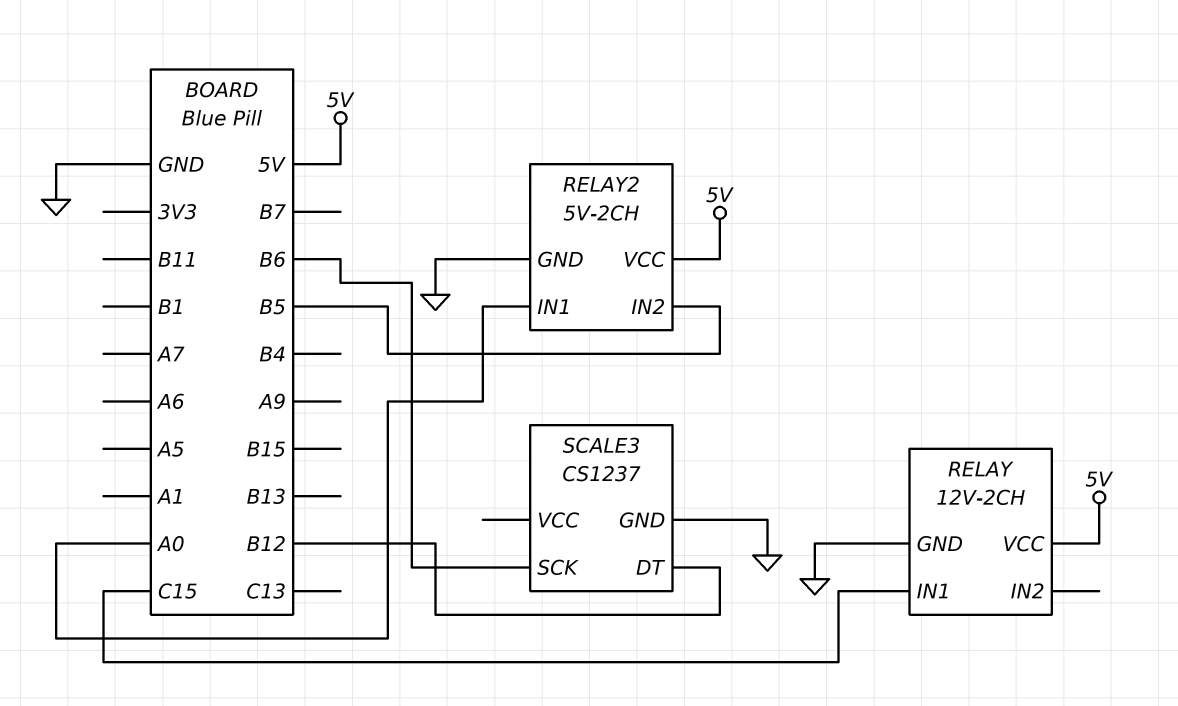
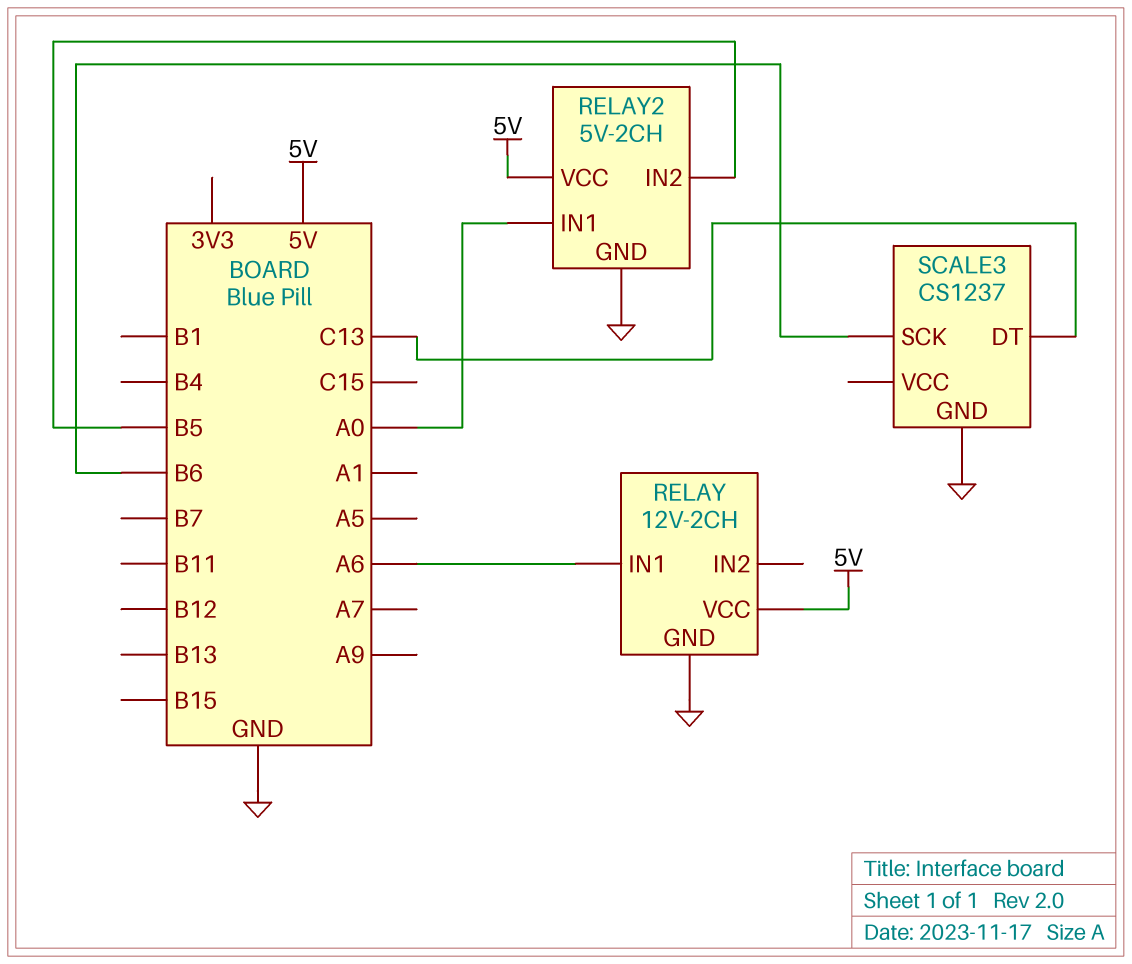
RELAY pin IN1: C15 -> A6
SCALE3 pin DT: B12 -> C13

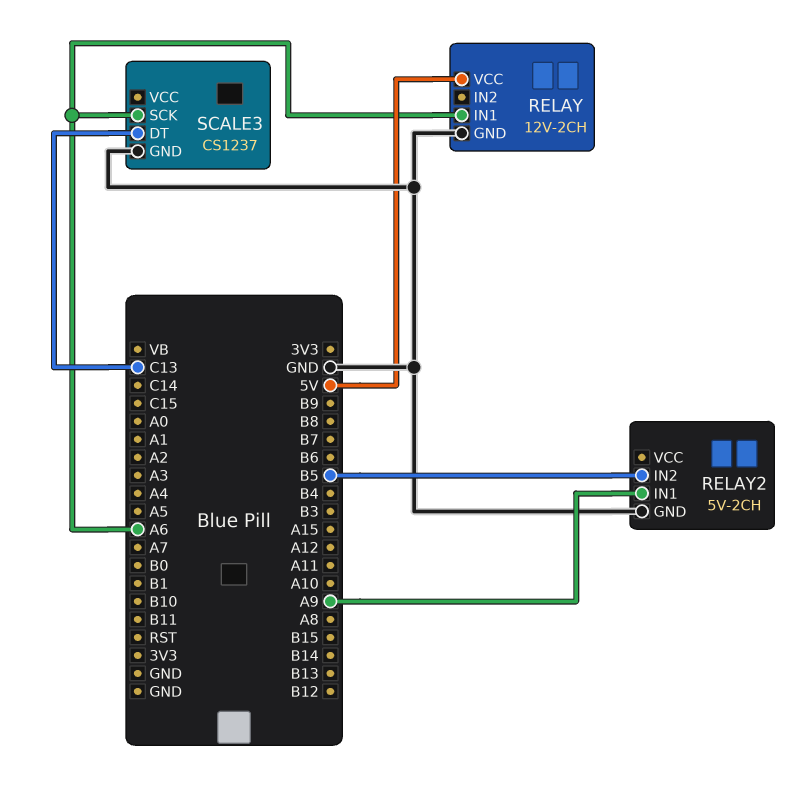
RELAY2 pin IN1: A0 -> A9
RELAY2 pin VCC: 5V -> none
SCALE3 pin SCK: B6 -> A6

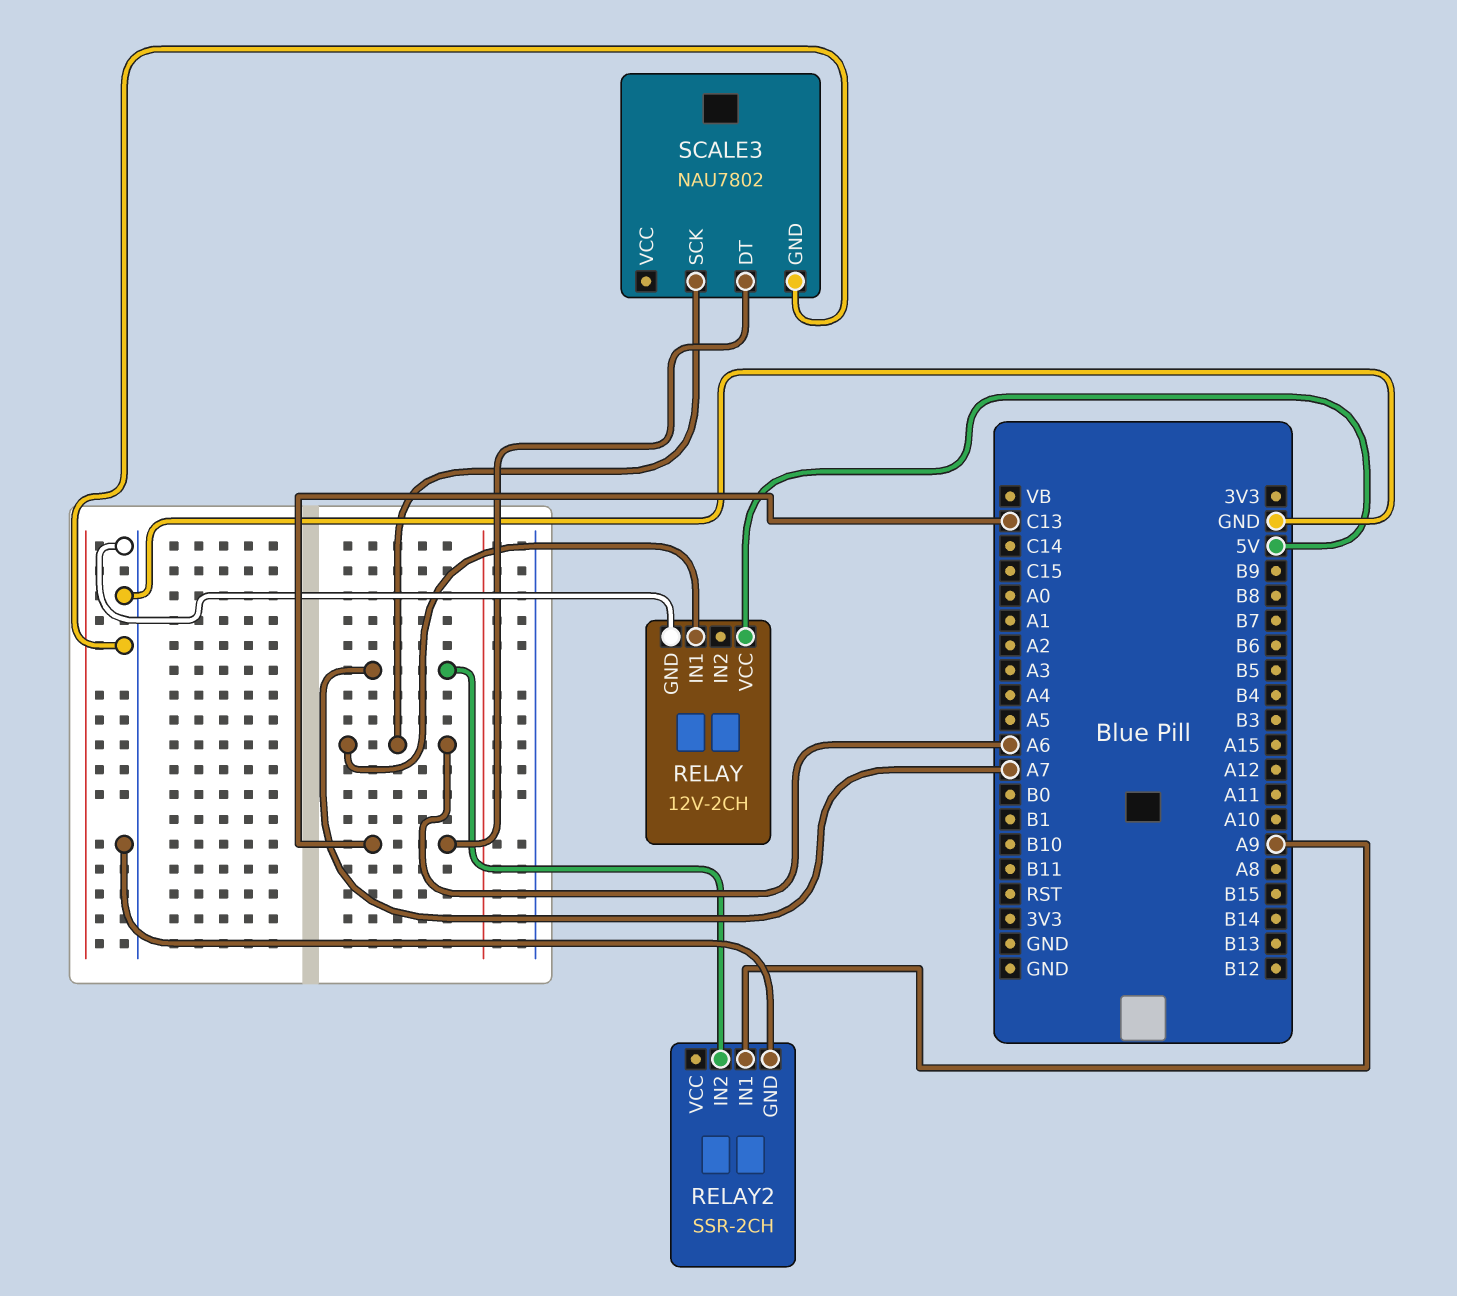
RELAY2: 5V-2CH -> SSR-2CH
RELAY2 pin IN2: B5 -> A7
SCALE3: CS1237 -> NAU7802

